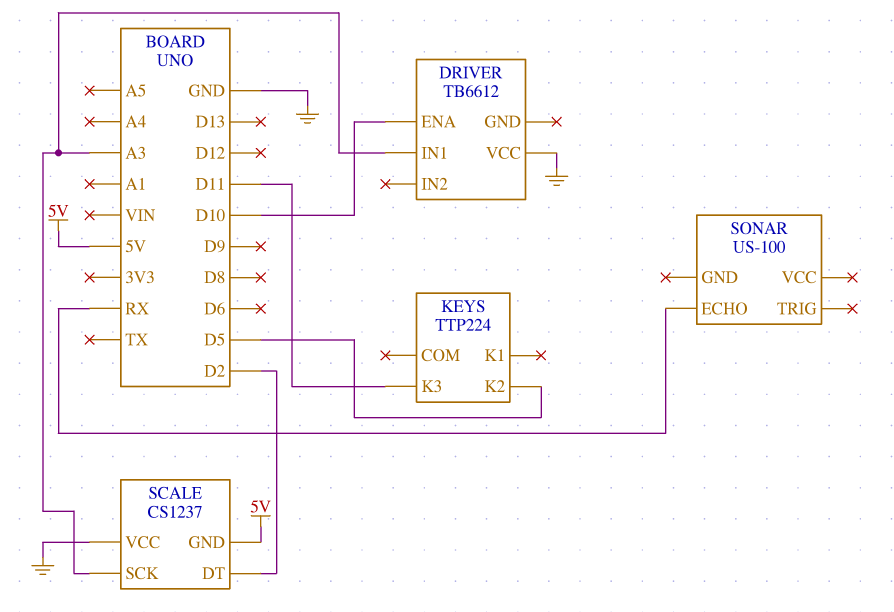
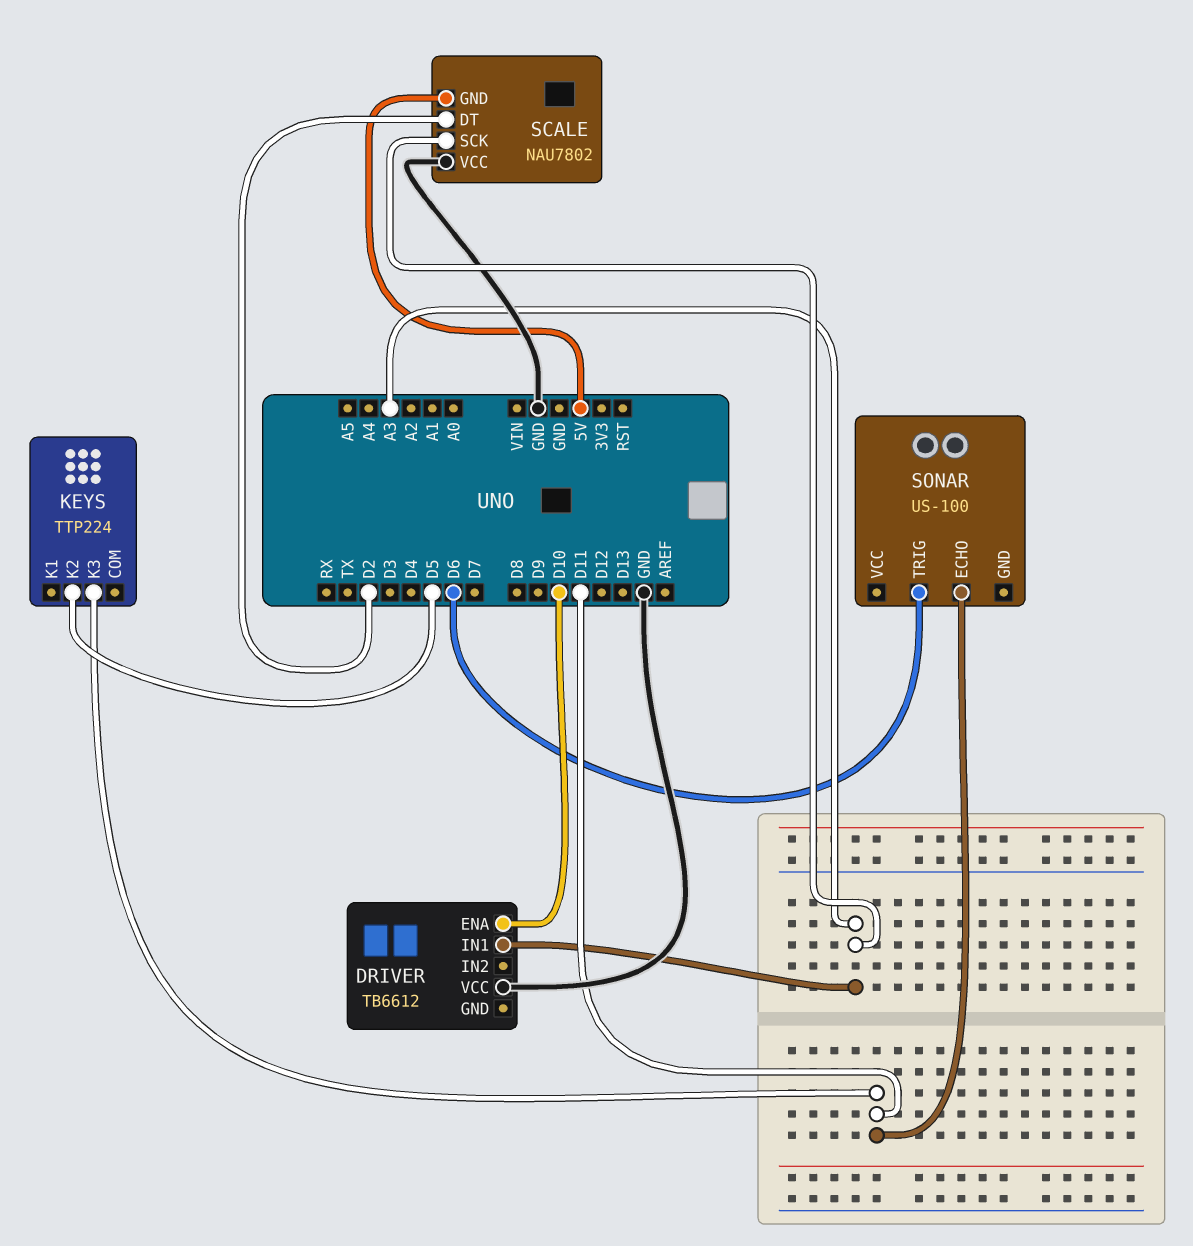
SCALE: CS1237 -> NAU7802
SONAR pin ECHO: RX -> D11
SONAR pin TRIG: none -> D6

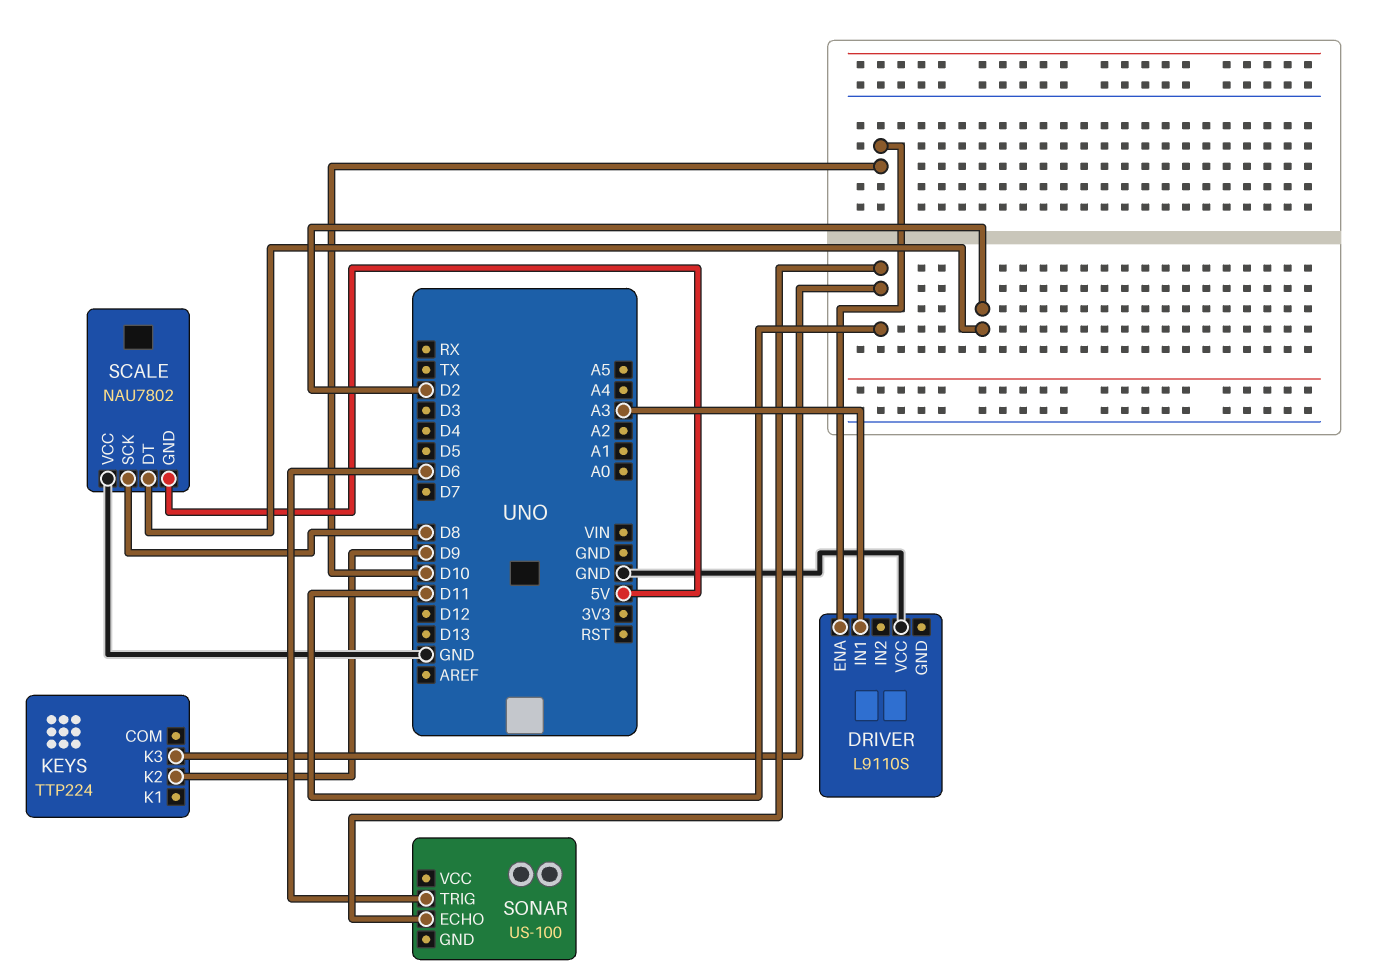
DRIVER: TB6612 -> L9110S
KEYS pin K2: D5 -> D9
SCALE pin SCK: A3 -> D8

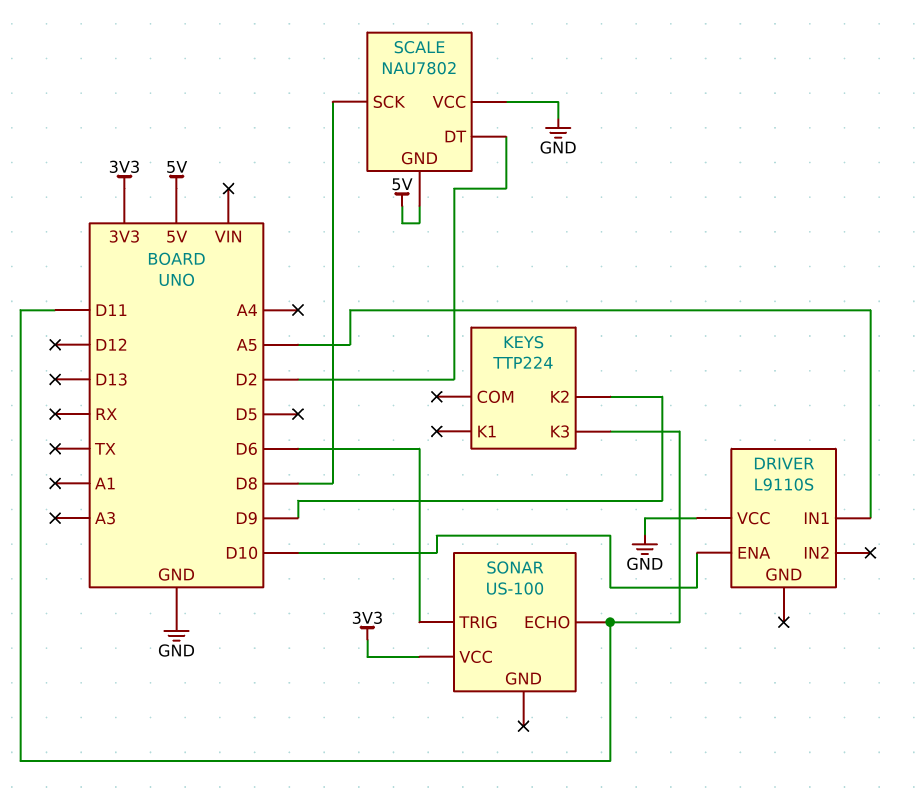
DRIVER pin IN1: A3 -> A5
SONAR pin VCC: none -> 3V3

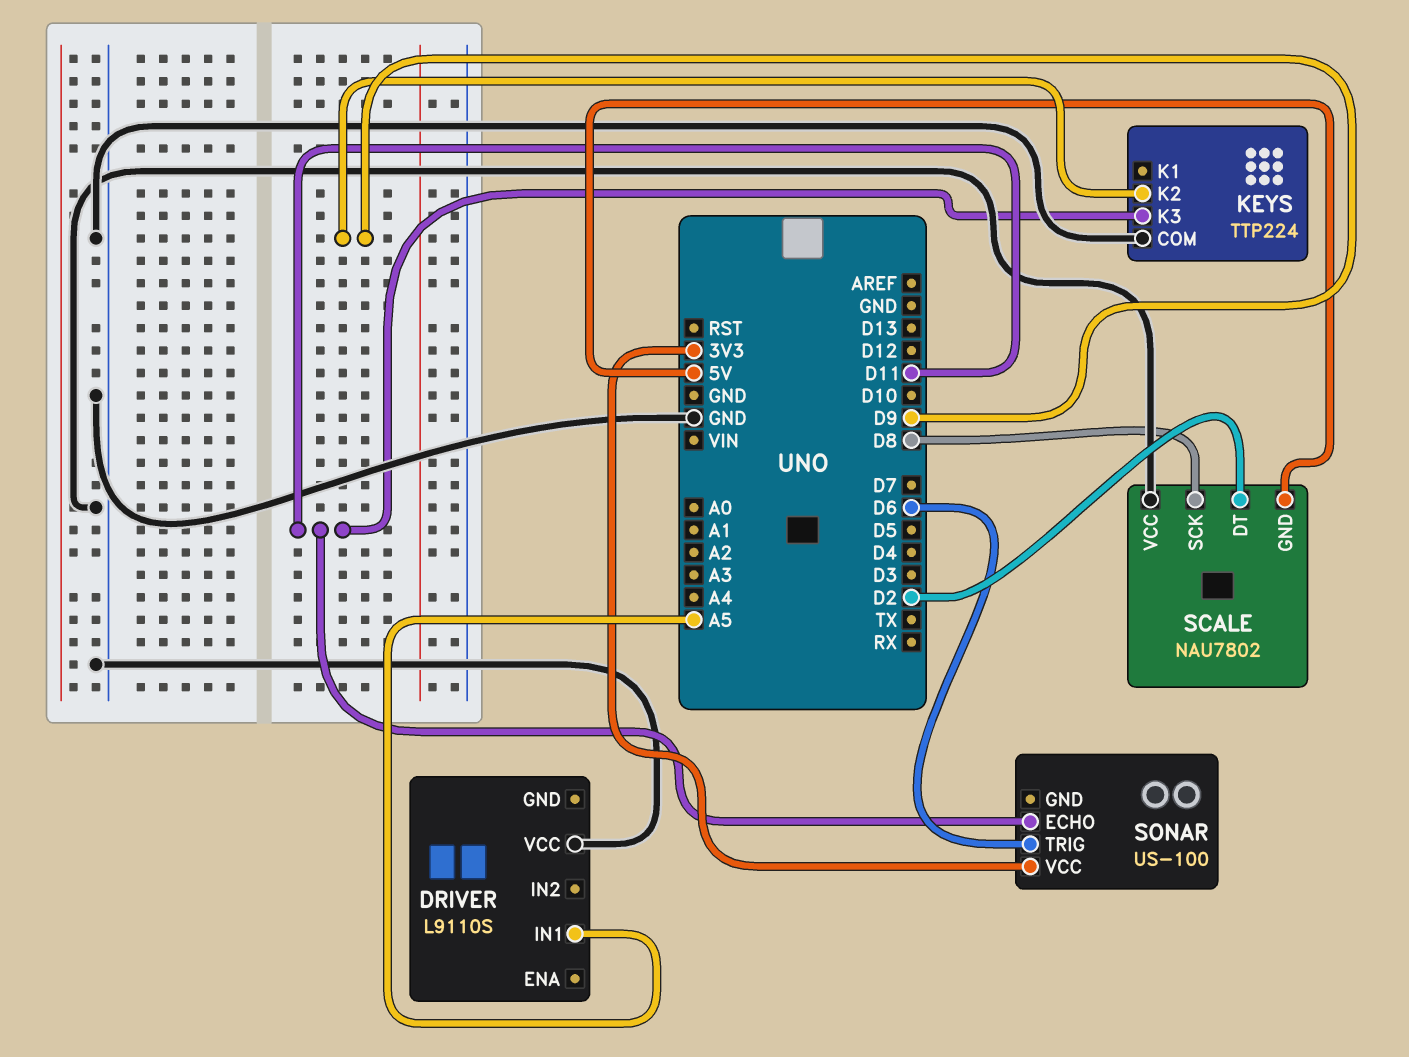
DRIVER pin ENA: D10 -> none
KEYS pin COM: none -> GND

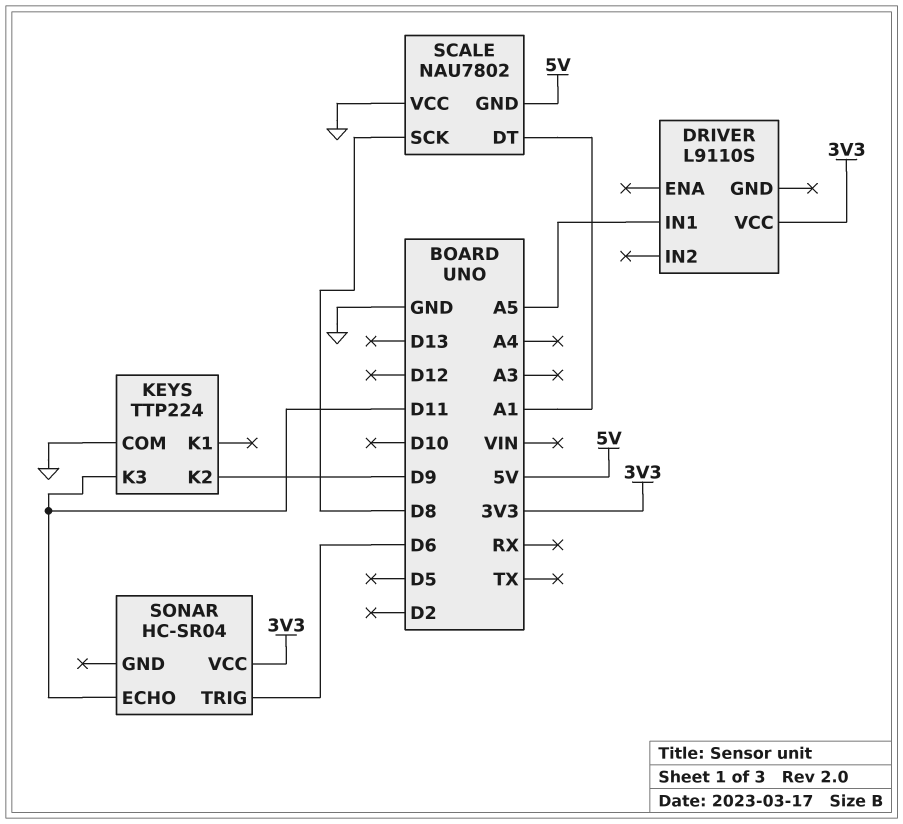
DRIVER pin VCC: GND -> 3V3
SCALE pin DT: D2 -> A1
SONAR: US-100 -> HC-SR04

